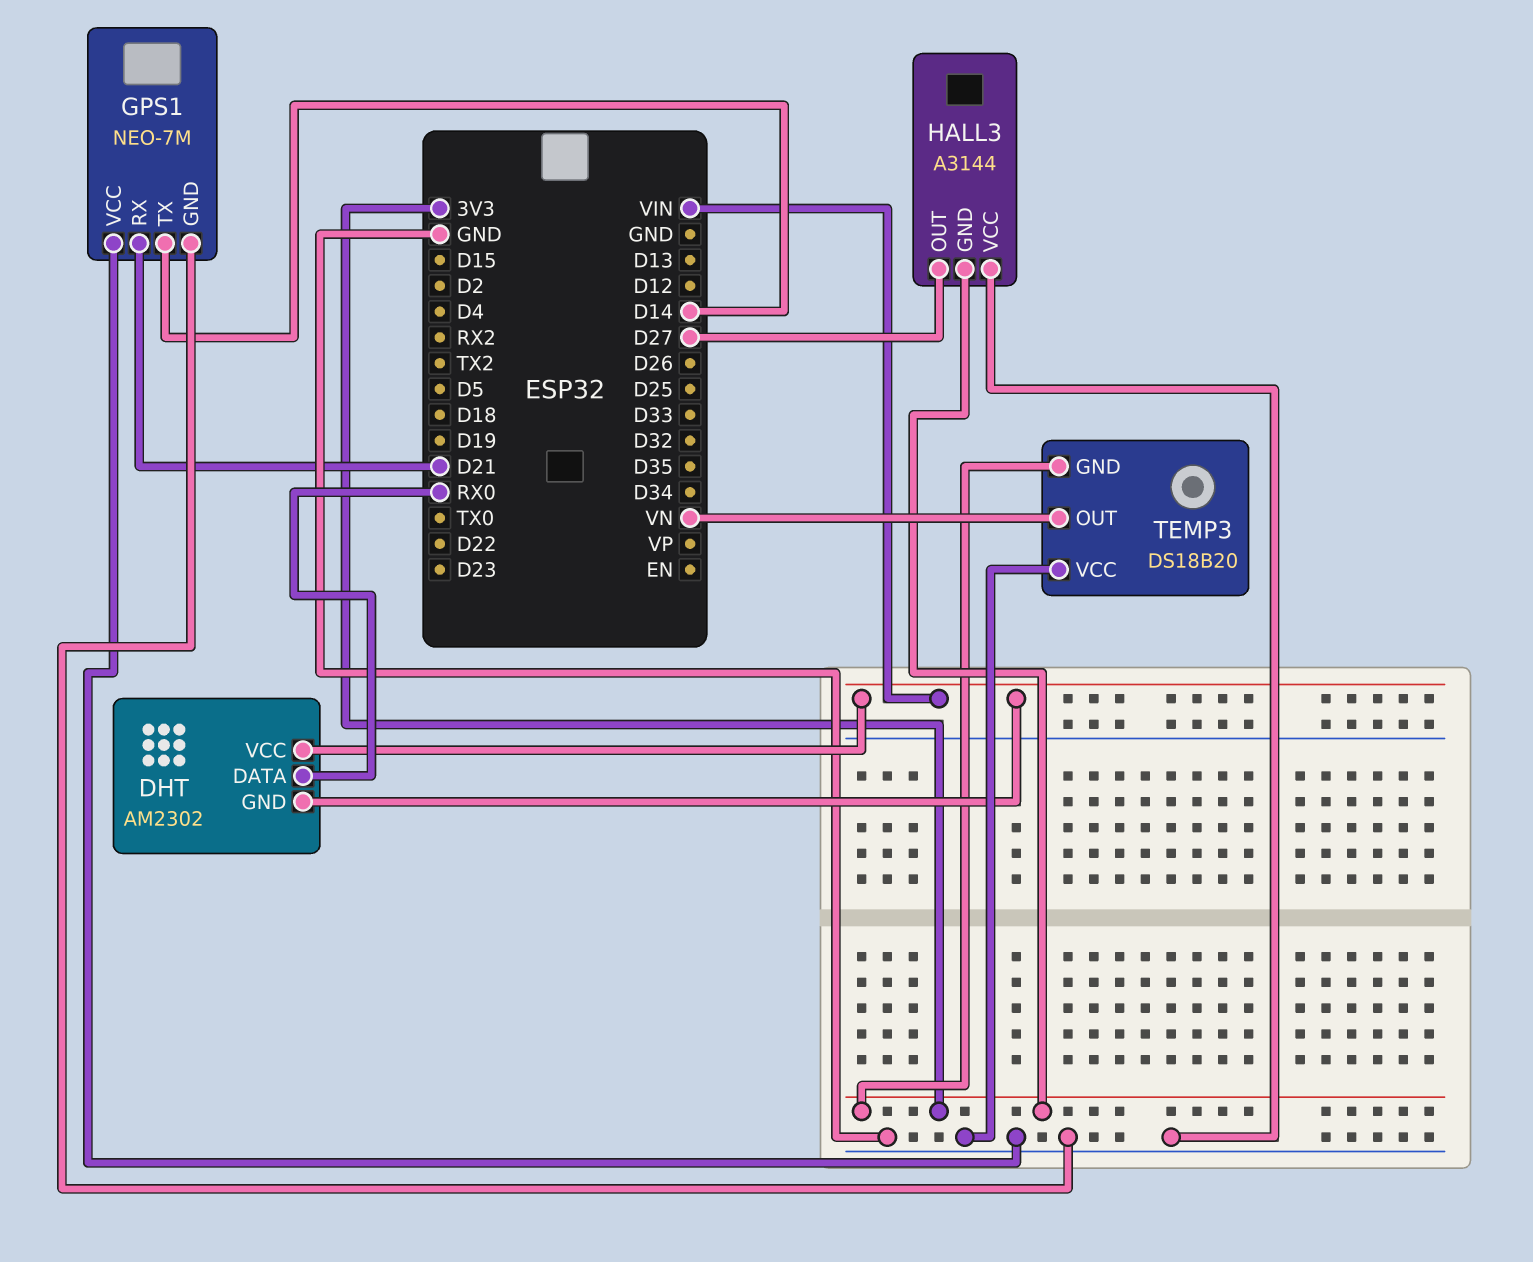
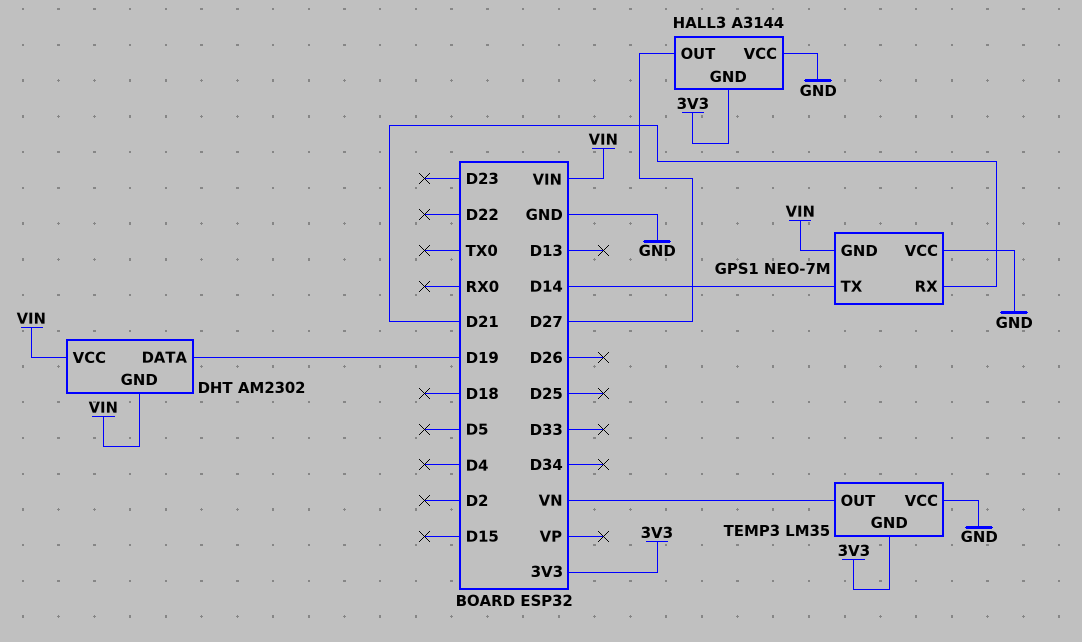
DHT pin DATA: RX0 -> D19
GPS1 pin GND: GND -> VIN
TEMP3: DS18B20 -> LM35

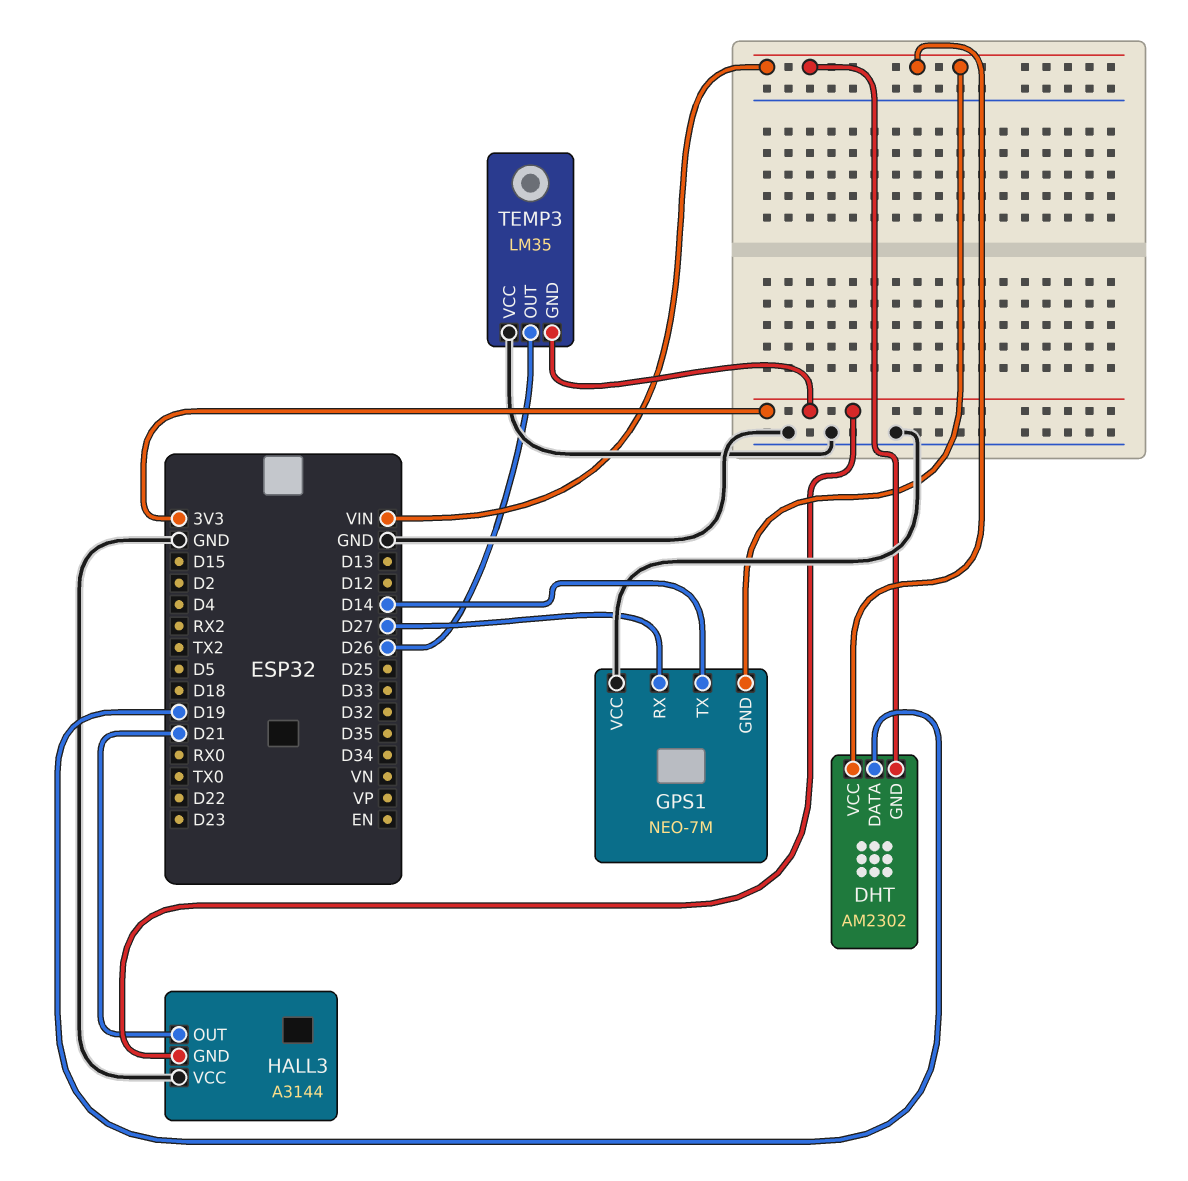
GPS1 pin RX: D21 -> D27
HALL3 pin OUT: D27 -> D21
TEMP3 pin OUT: VN -> D26

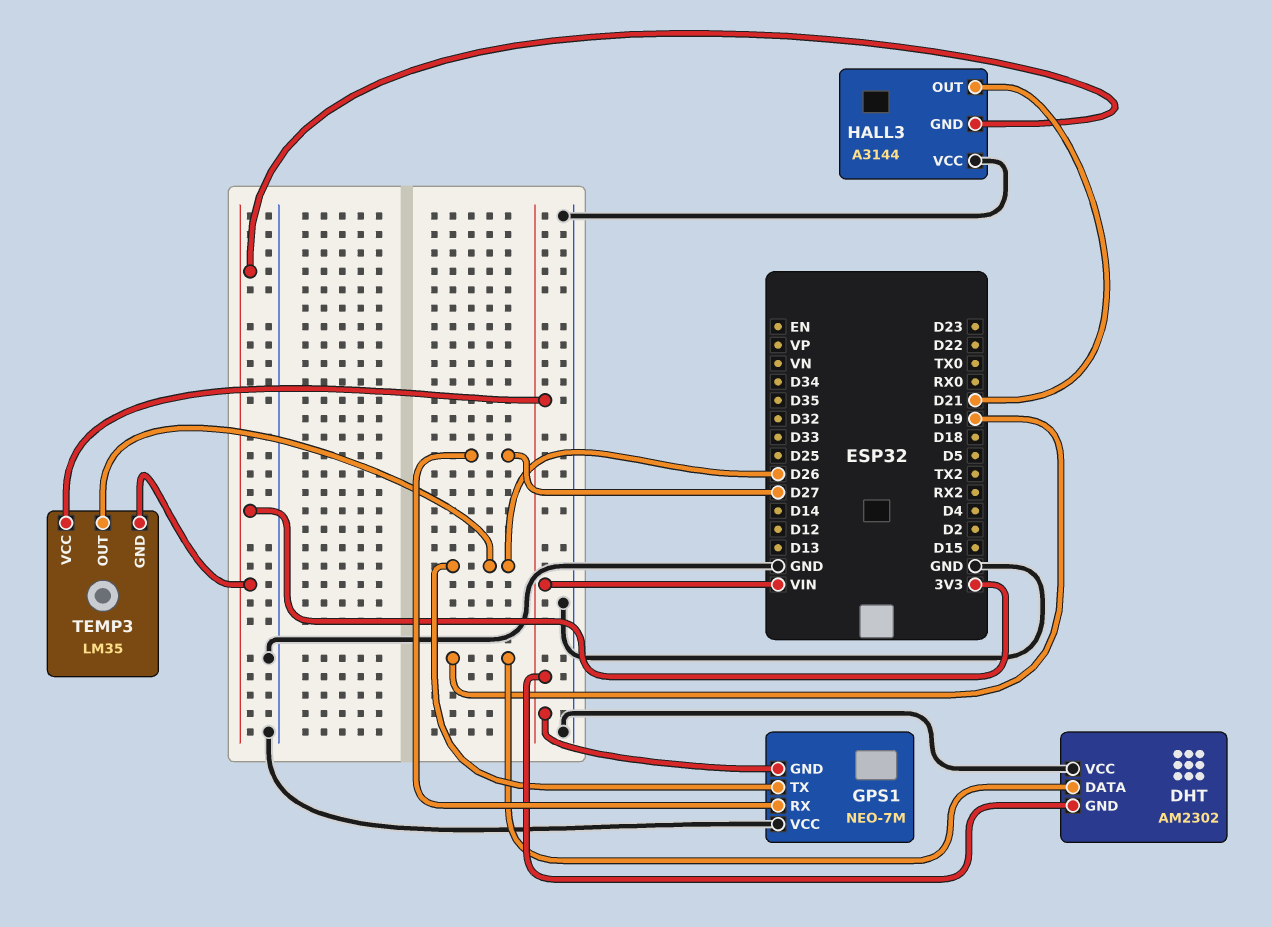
DHT pin VCC: VIN -> GND
GPS1 pin TX: D14 -> D26
TEMP3 pin VCC: GND -> VIN

